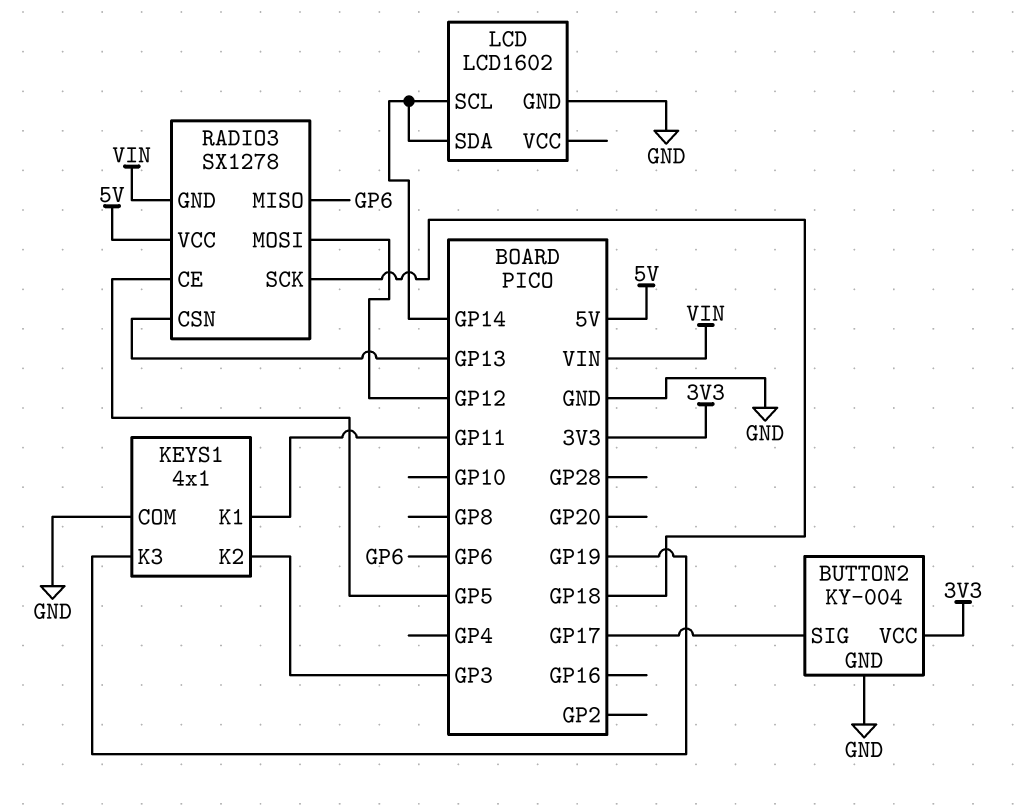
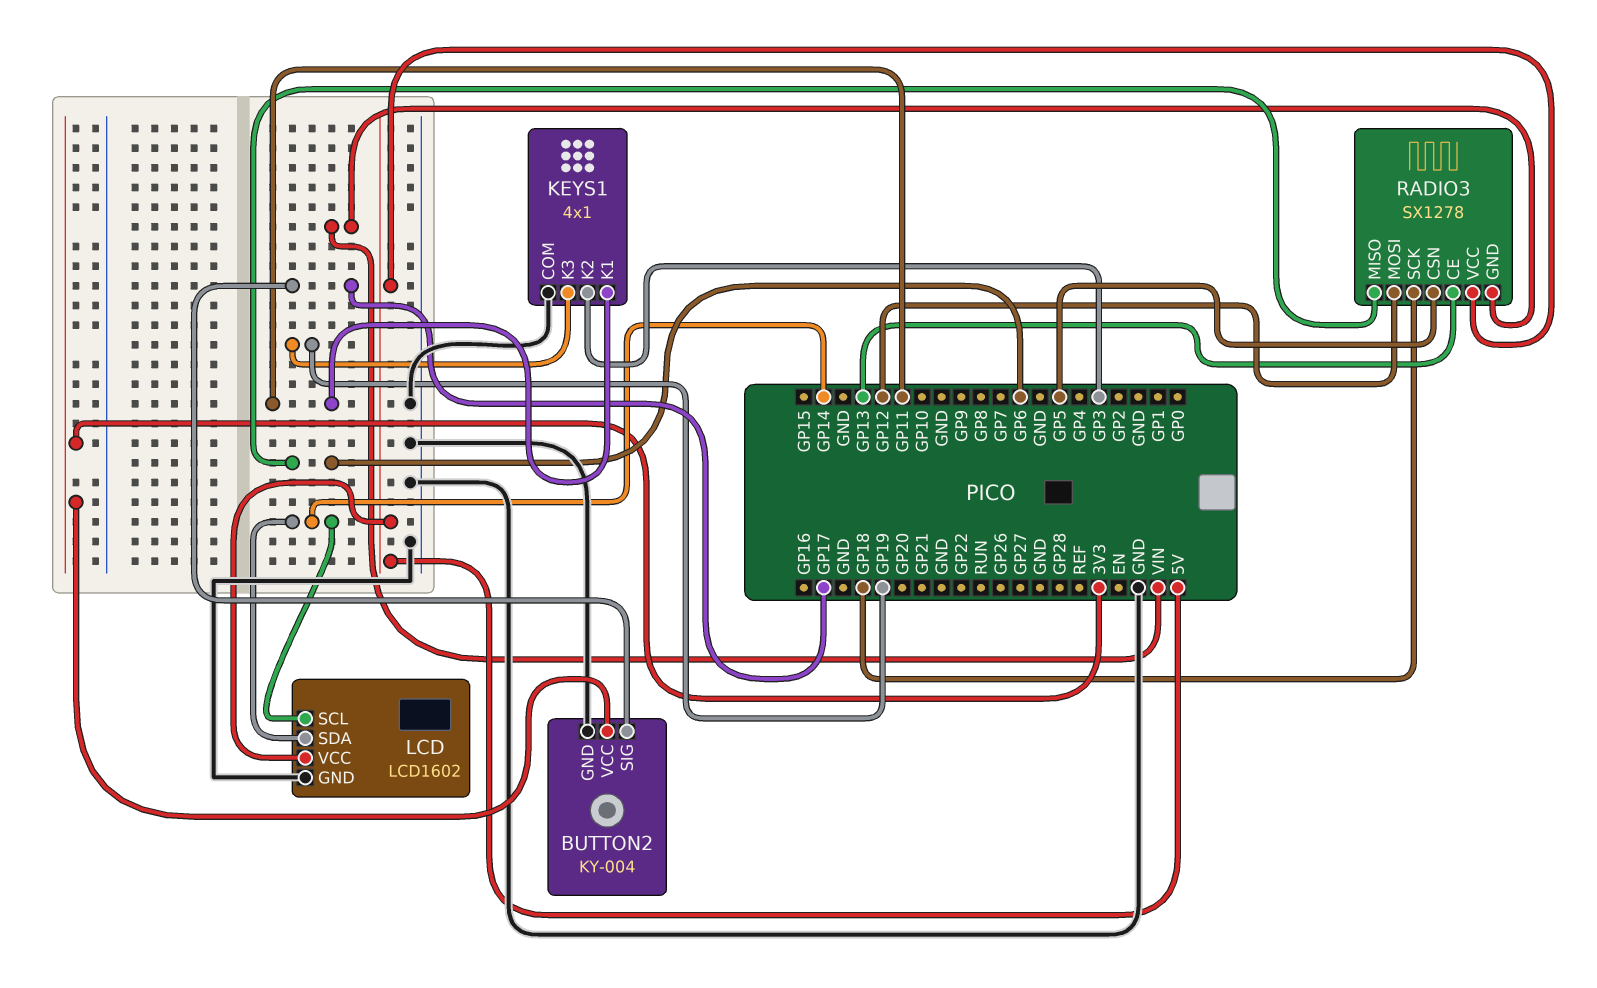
LCD pin VCC: none -> 5V
RADIO3 pin CE: GP5 -> GP13
RADIO3 pin CSN: GP13 -> GP5

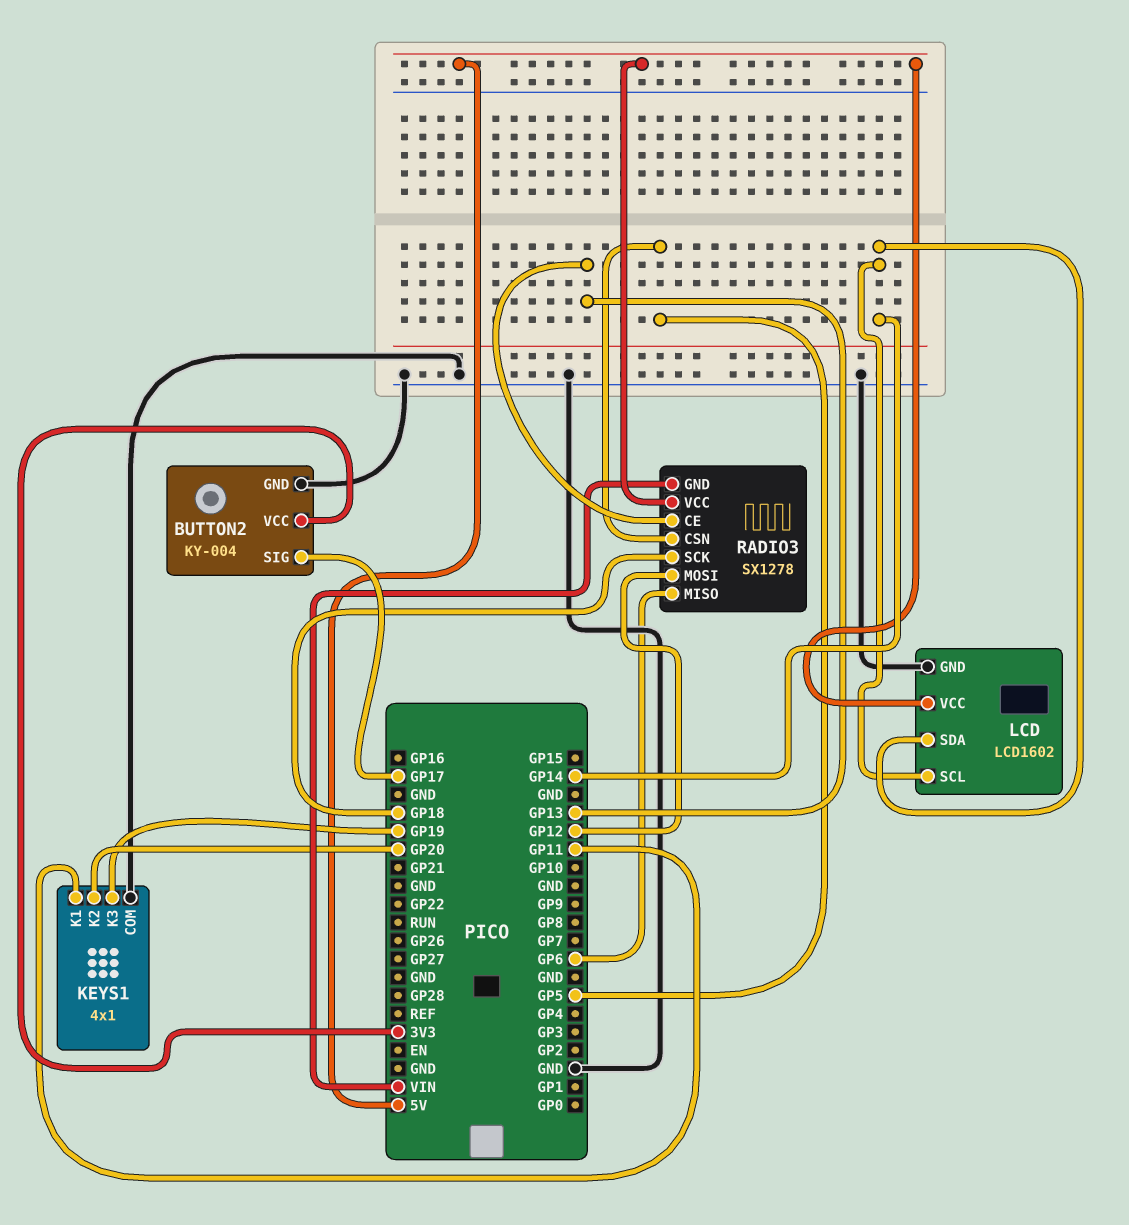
KEYS1 pin K2: GP3 -> GP20

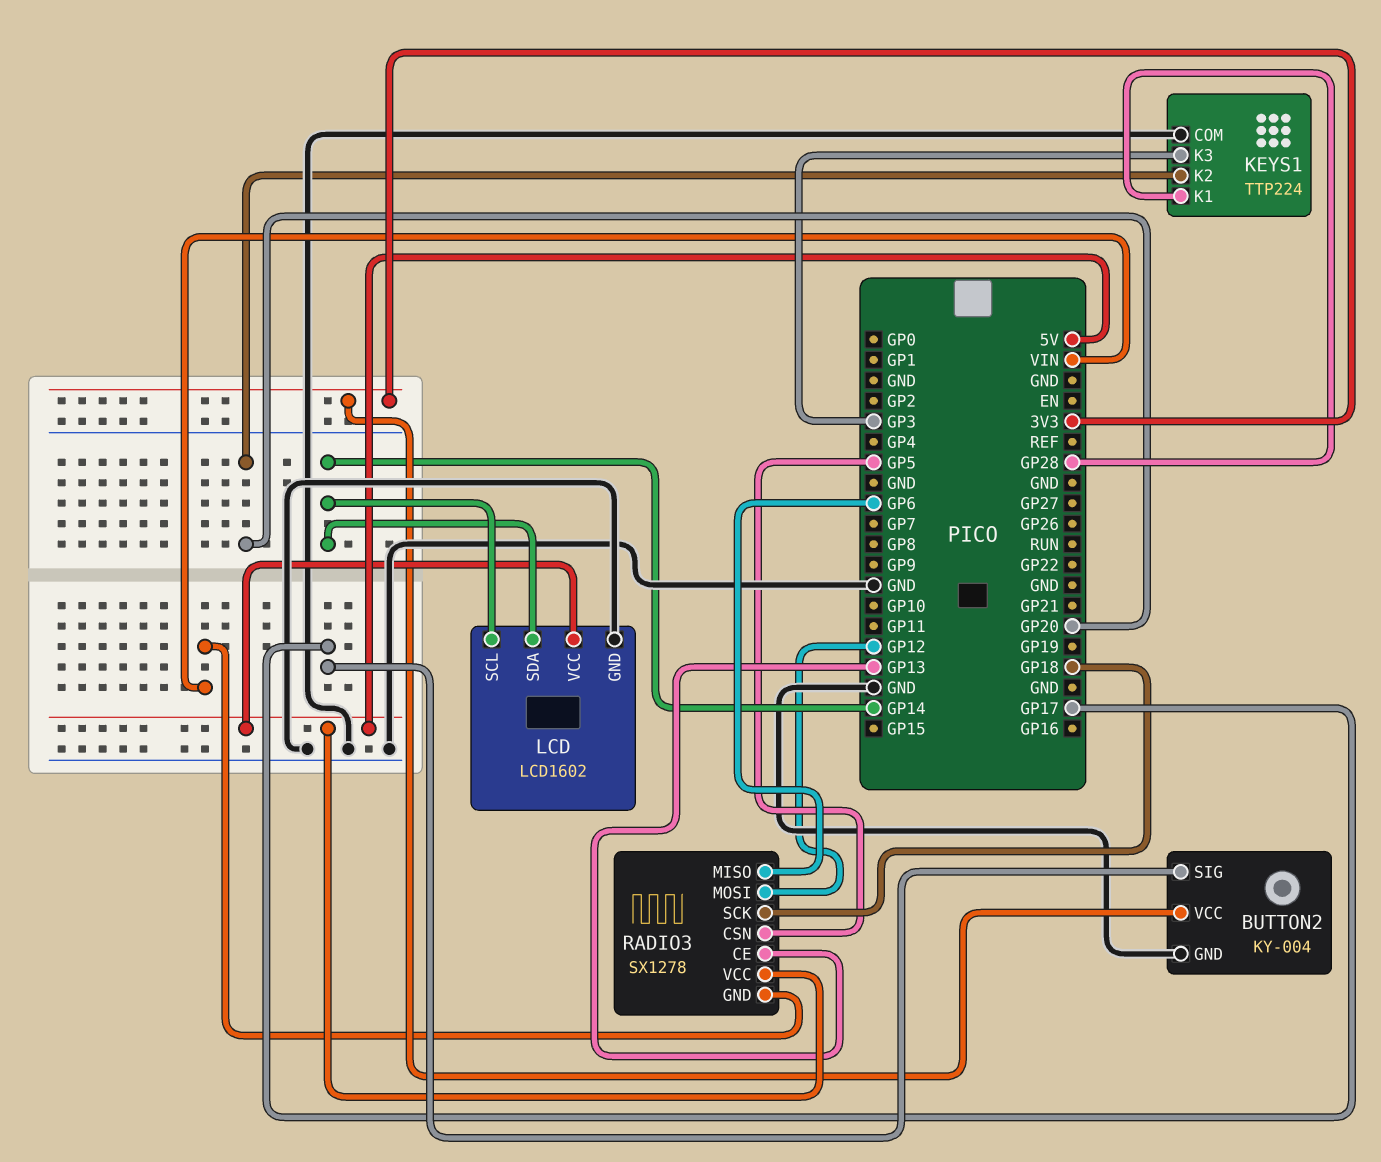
KEYS1: 4x1 -> TTP224
KEYS1 pin K1: GP11 -> GP28
KEYS1 pin K3: GP19 -> GP3

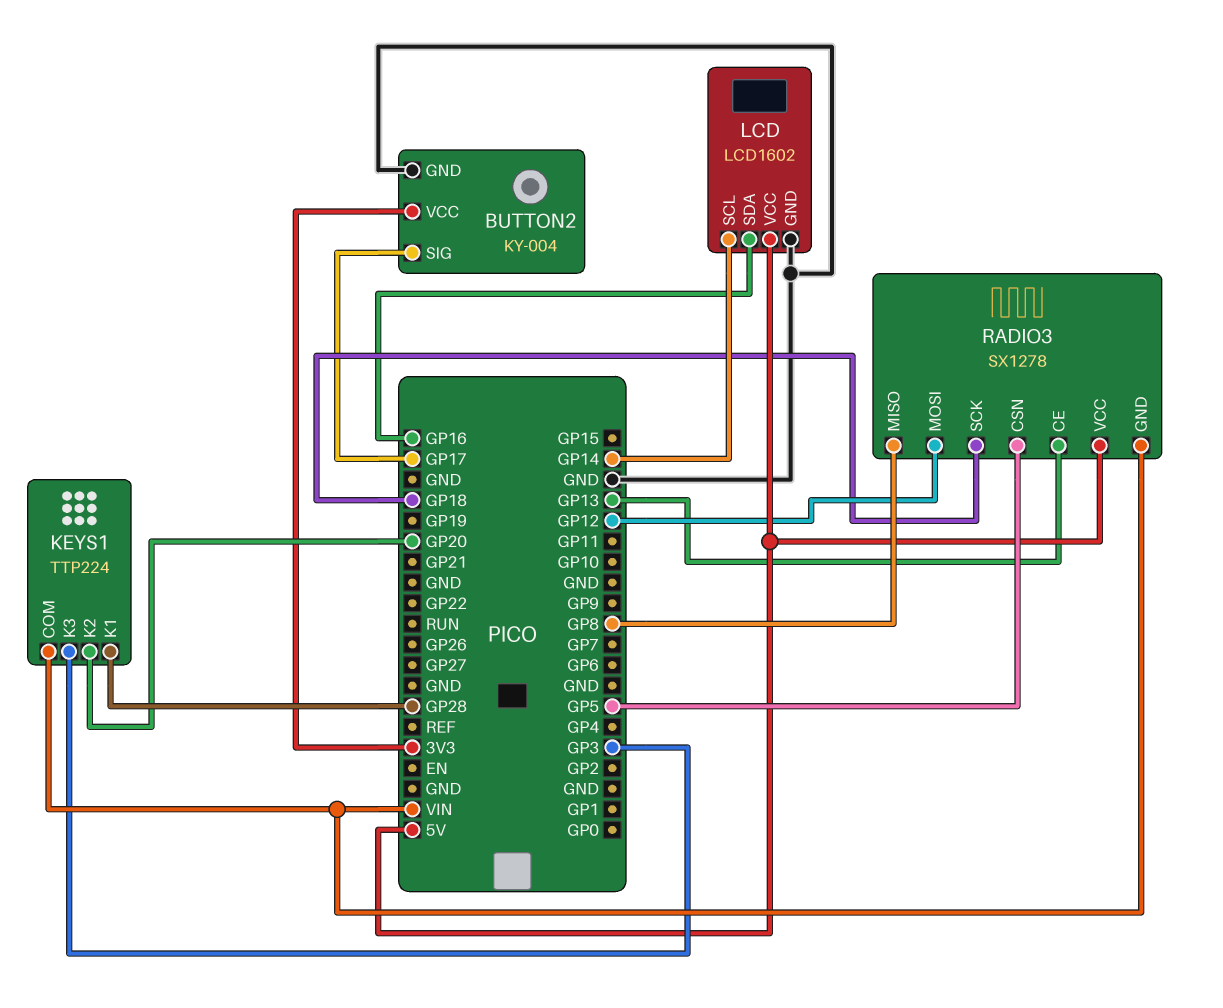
KEYS1 pin COM: GND -> VIN
LCD pin SDA: GP14 -> GP16
RADIO3 pin MISO: GP6 -> GP8

